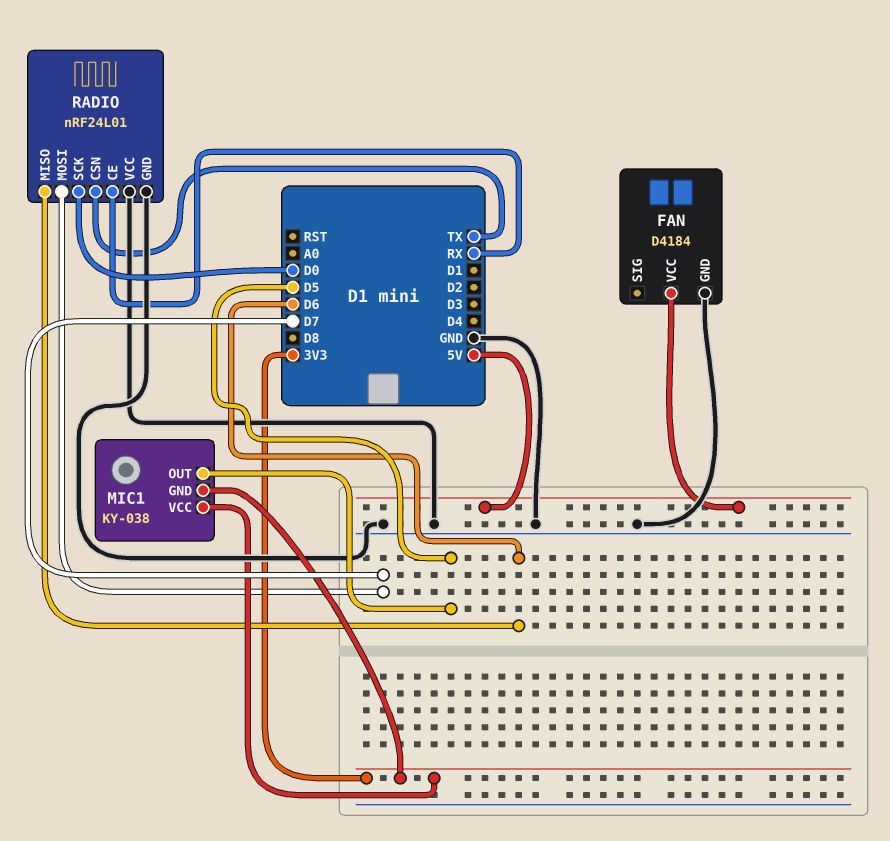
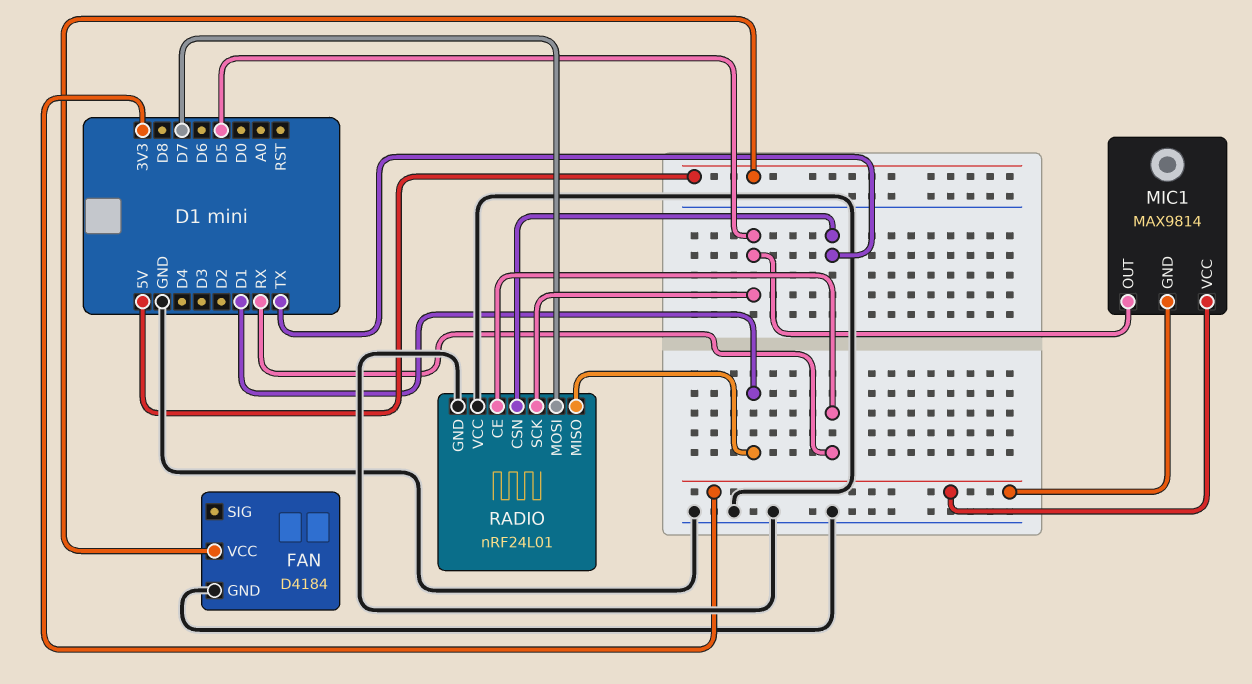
MIC1: KY-038 -> MAX9814
RADIO pin MISO: D6 -> D1
RADIO pin SCK: D0 -> D5

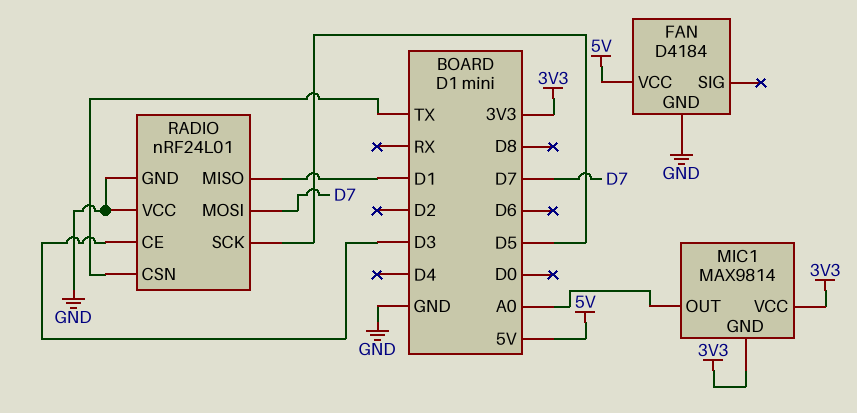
MIC1 pin OUT: D5 -> A0
RADIO pin CE: RX -> D3

